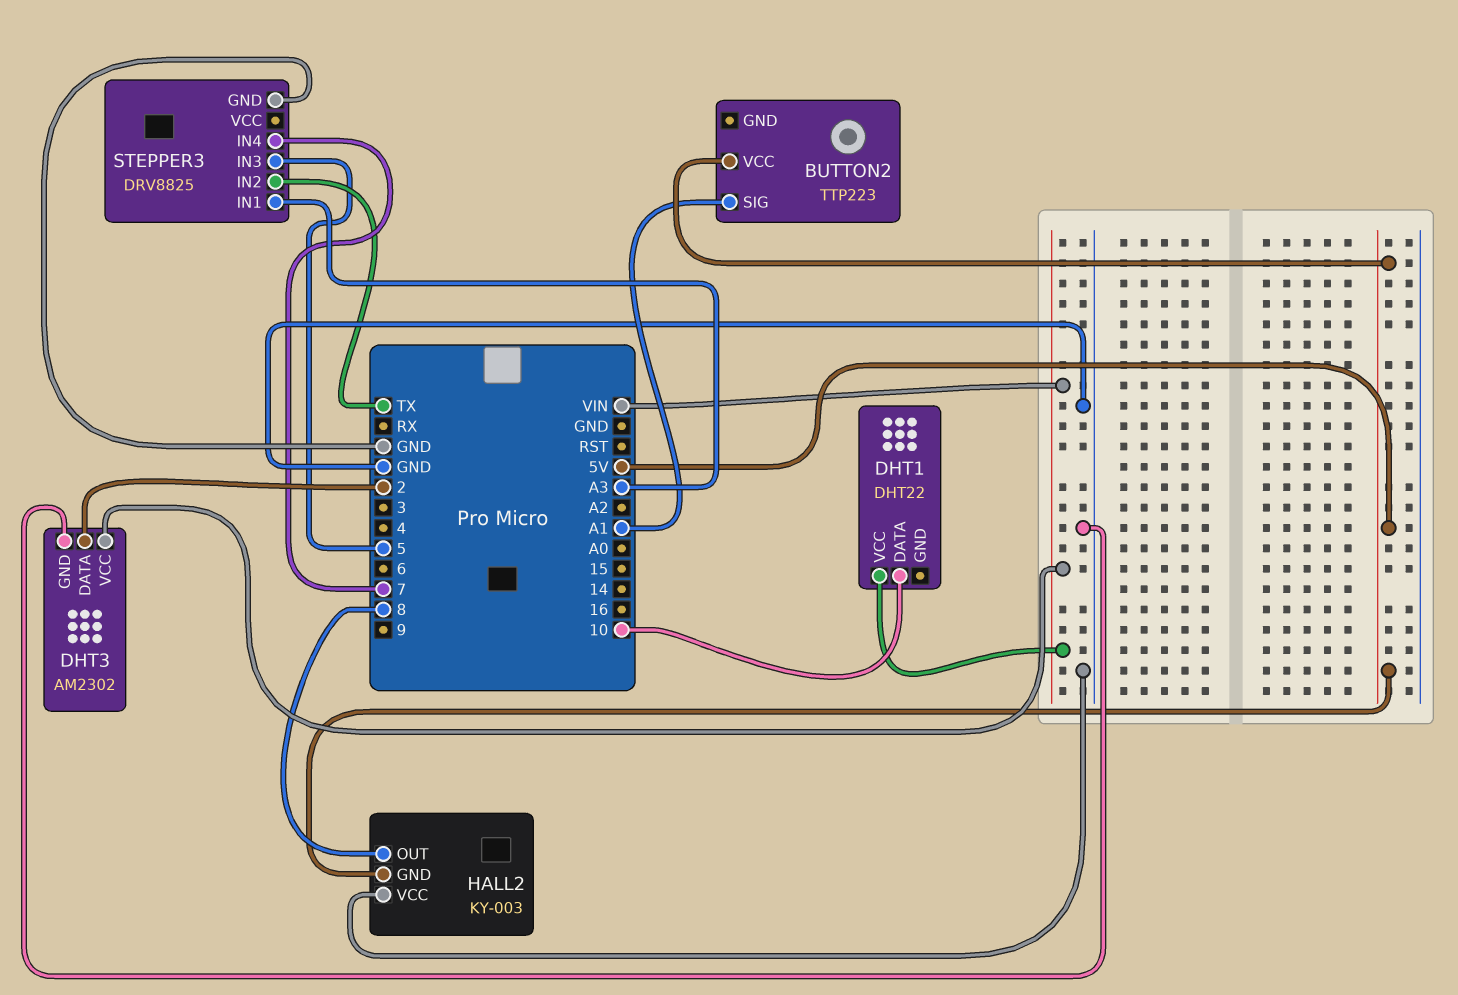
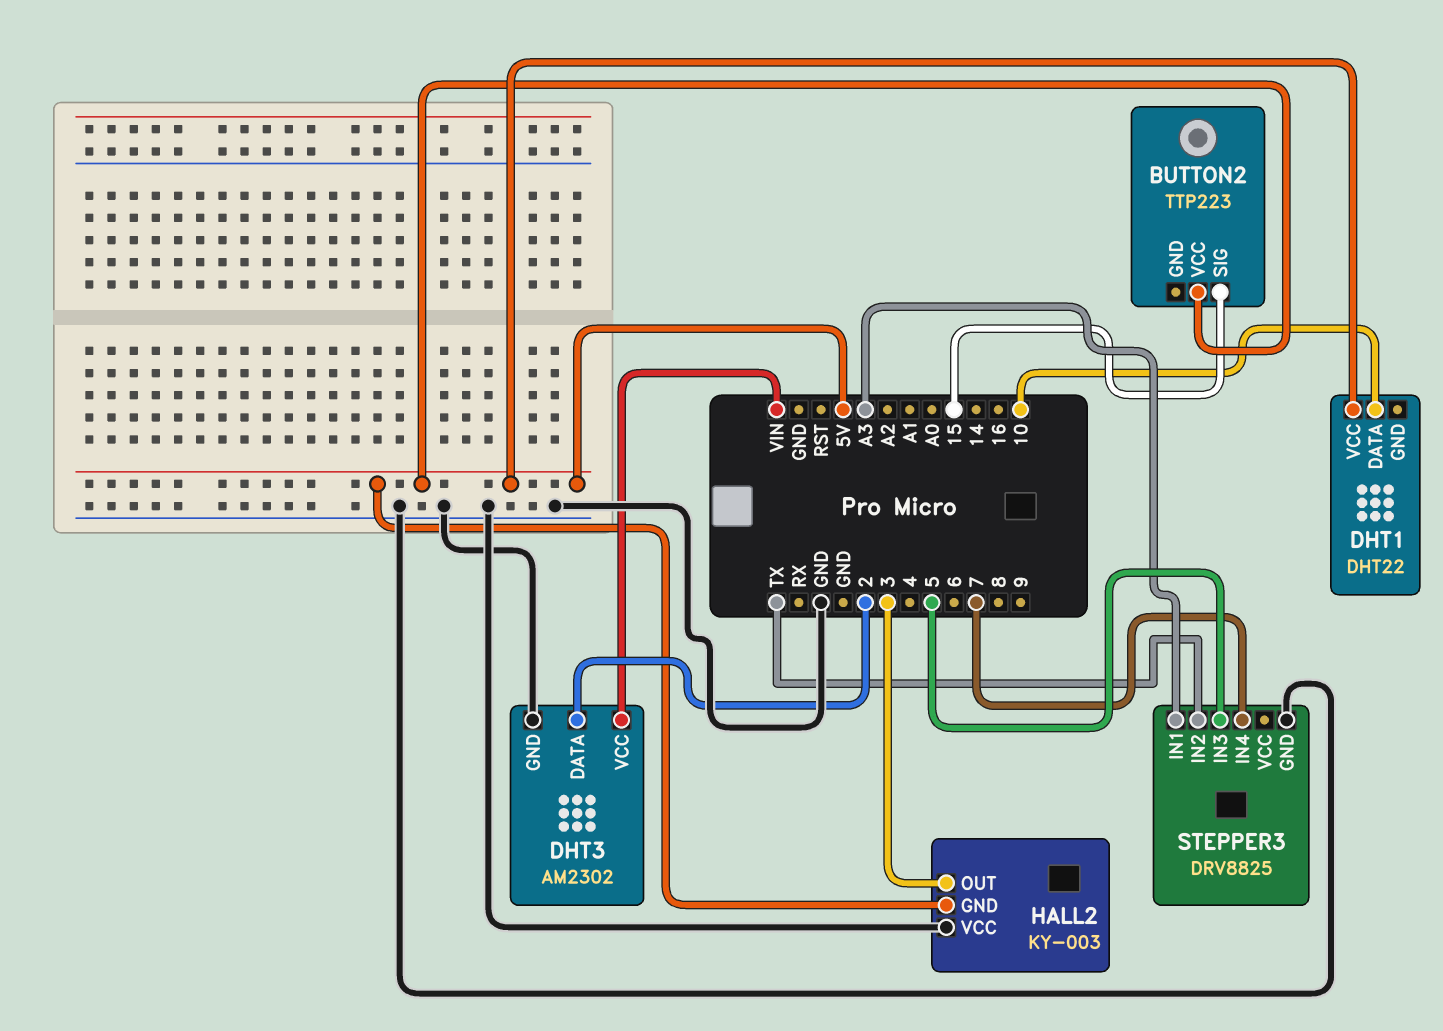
BUTTON2 pin SIG: A1 -> 15
DHT1 pin VCC: VIN -> 5V
HALL2 pin OUT: 8 -> 3

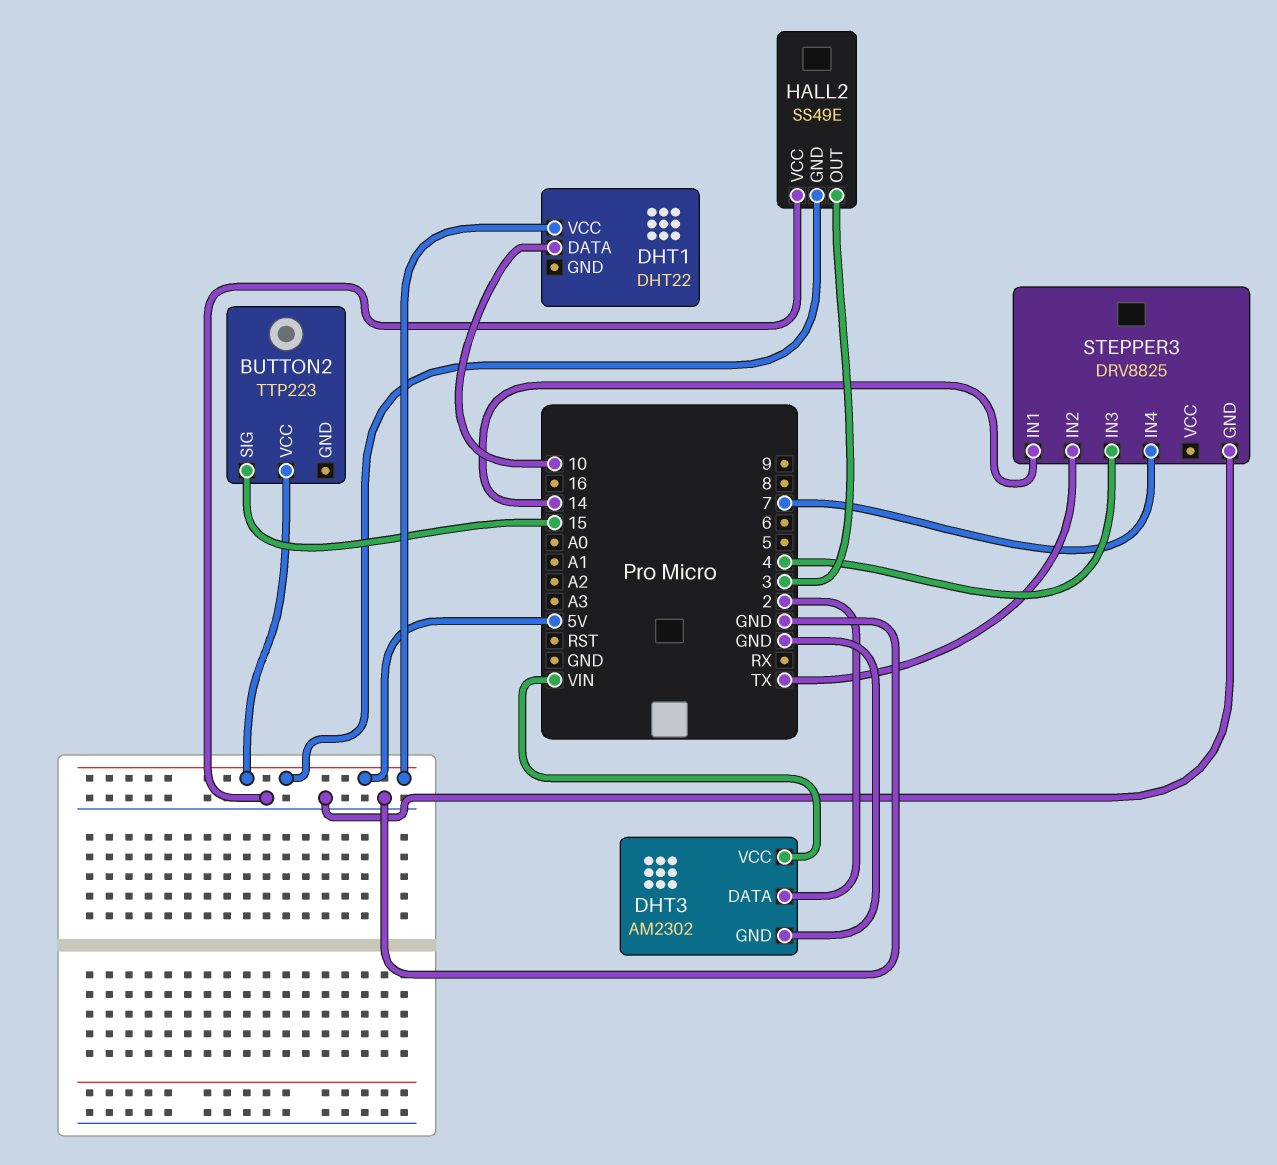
HALL2: KY-003 -> SS49E
STEPPER3 pin IN1: A3 -> 14
STEPPER3 pin IN3: 5 -> 4

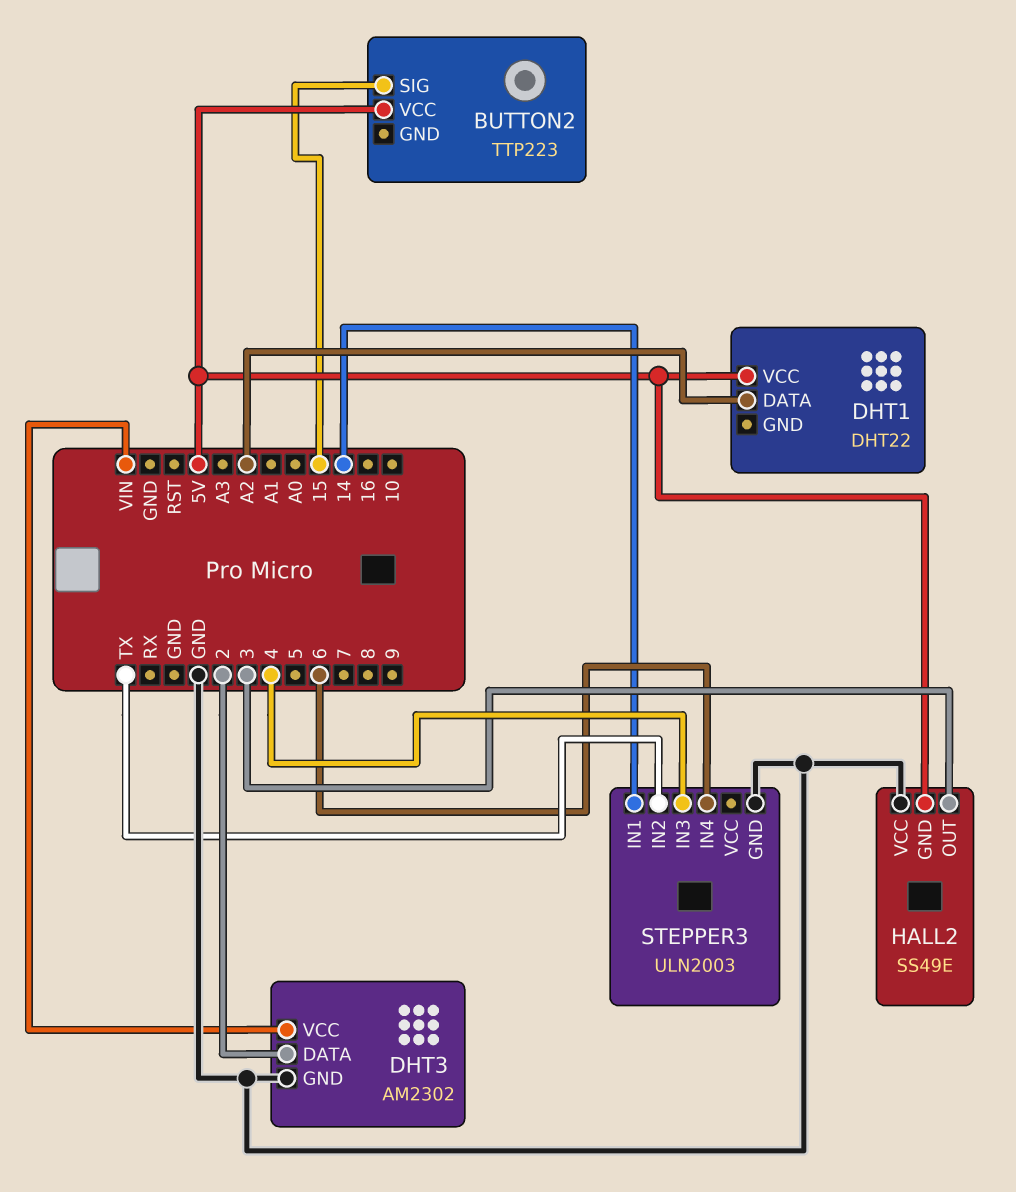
DHT1 pin DATA: 10 -> A2
STEPPER3: DRV8825 -> ULN2003
STEPPER3 pin IN4: 7 -> 6

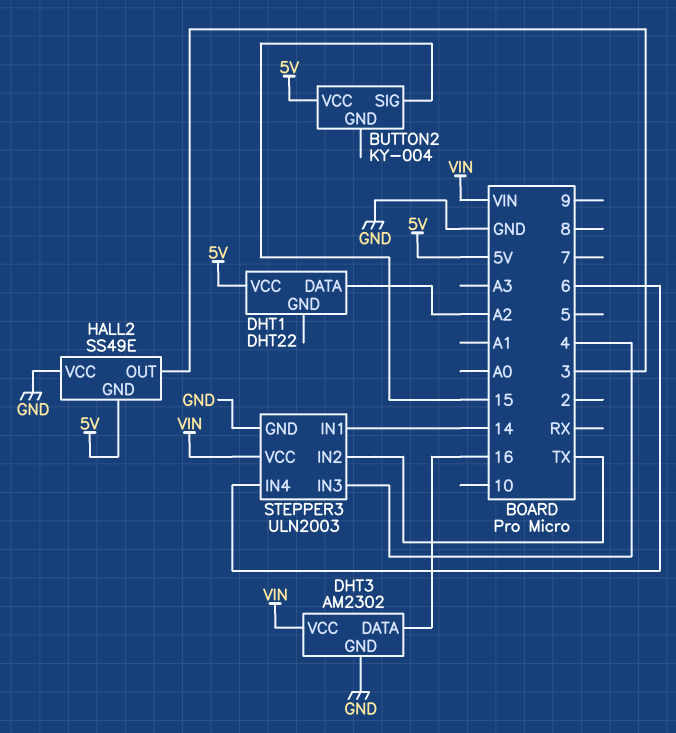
BUTTON2: TTP223 -> KY-004
DHT3 pin DATA: 2 -> 16
STEPPER3 pin VCC: none -> VIN

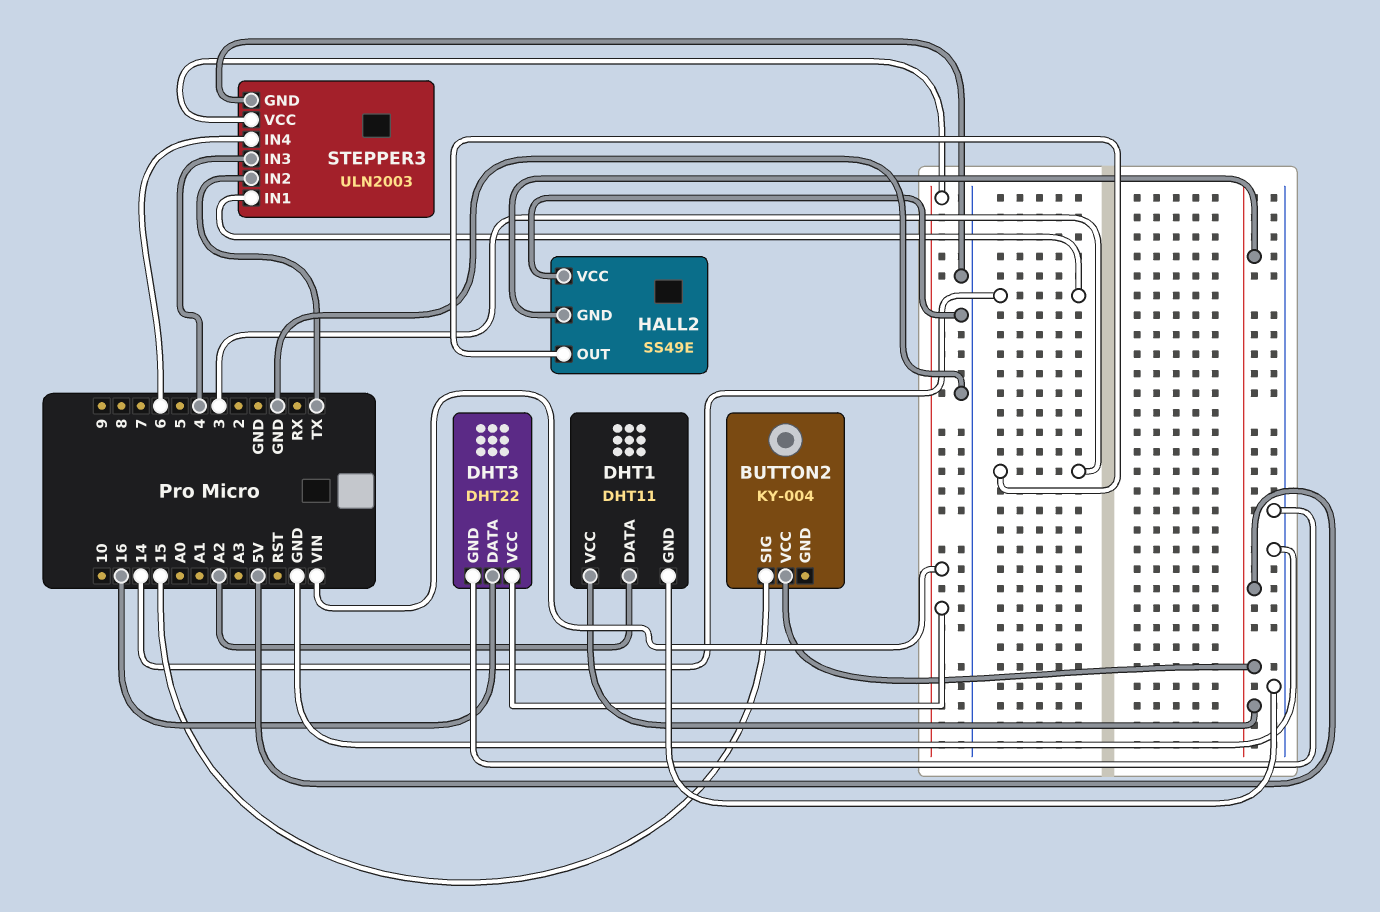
DHT1: DHT22 -> DHT11
DHT1 pin GND: none -> GND
DHT3: AM2302 -> DHT22

